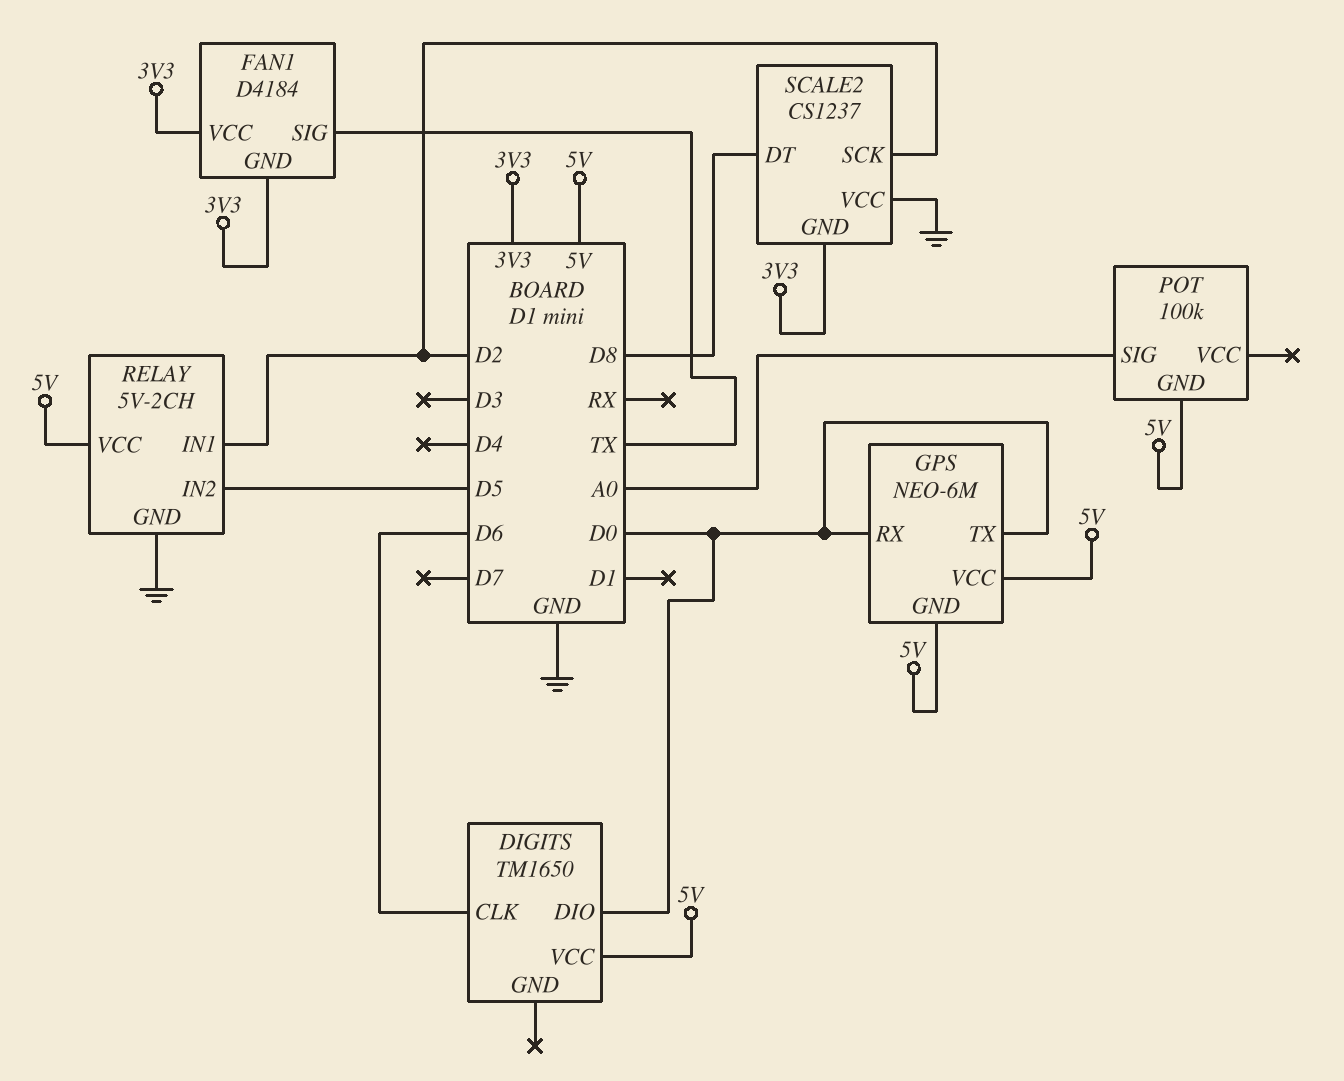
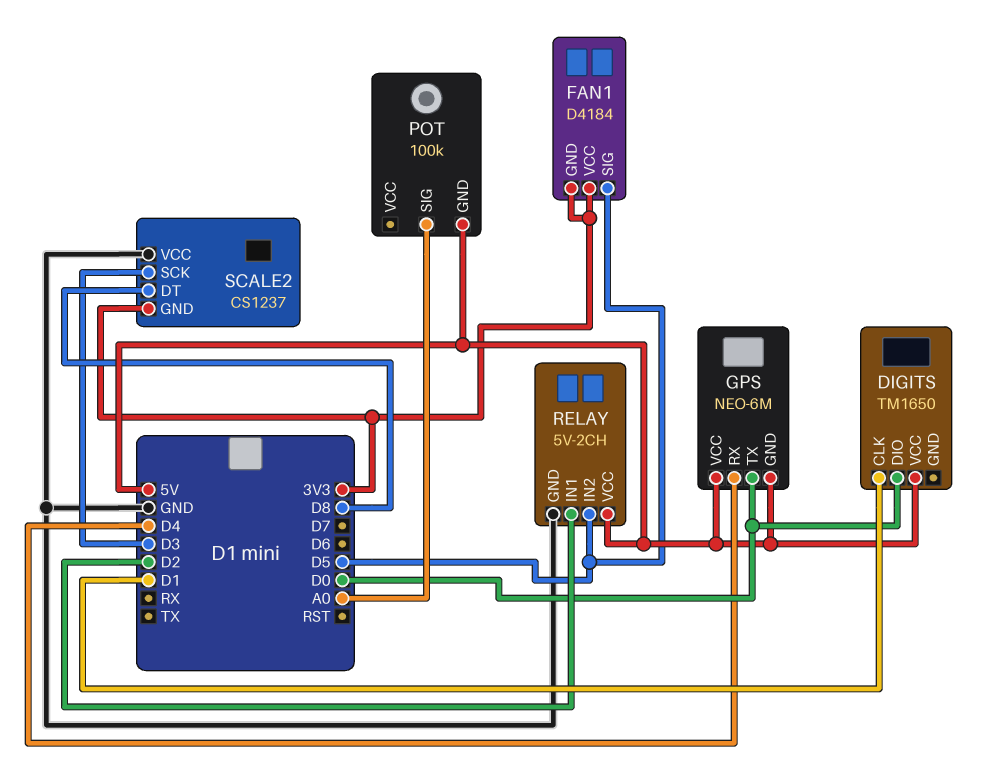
DIGITS pin CLK: D6 -> D1
FAN1 pin SIG: TX -> D5
GPS pin RX: D0 -> D4
SCALE2 pin SCK: D2 -> D3

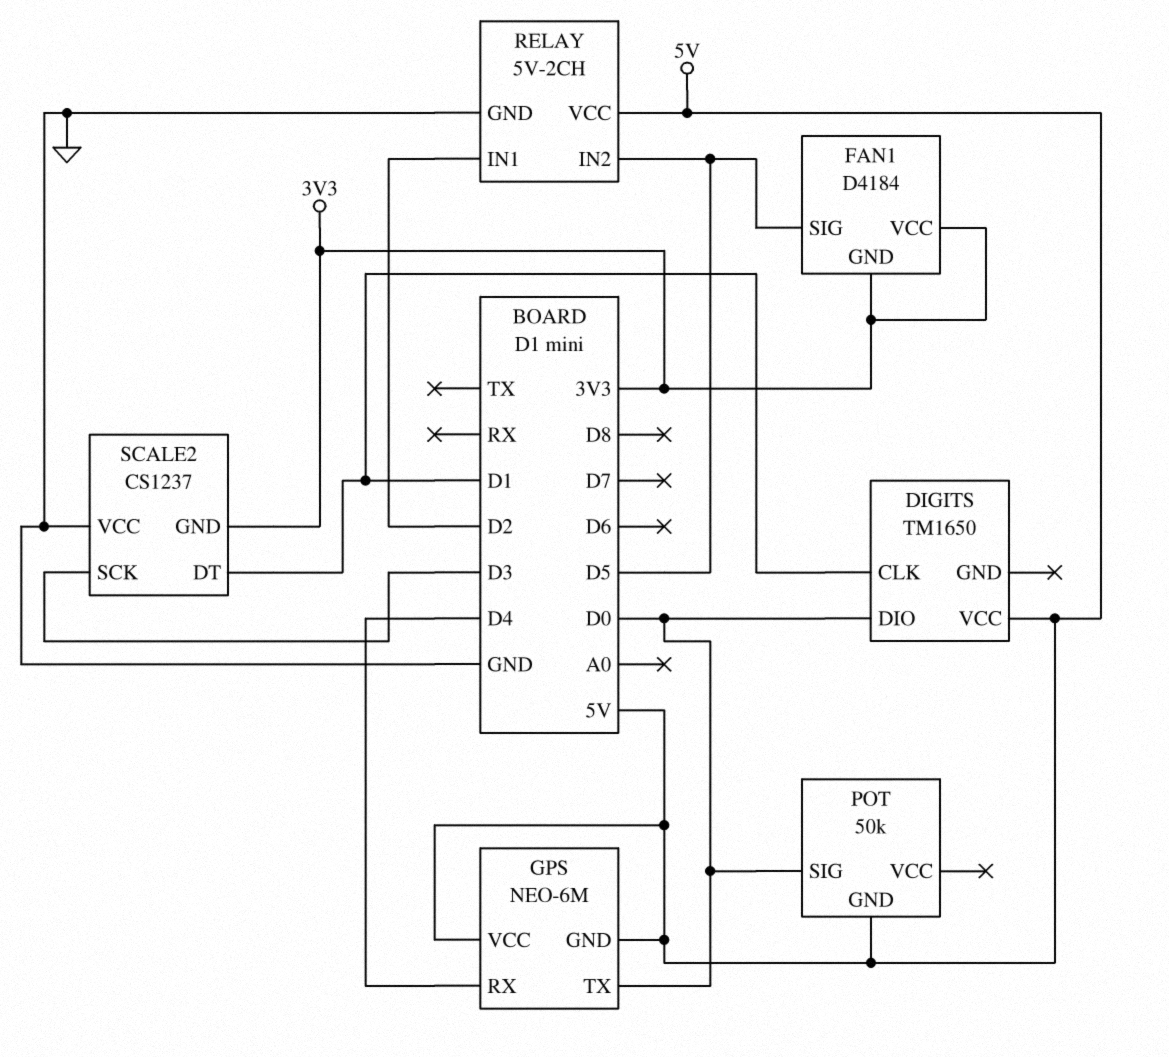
POT: 100k -> 50k
POT pin SIG: A0 -> D0
SCALE2 pin DT: D8 -> D1

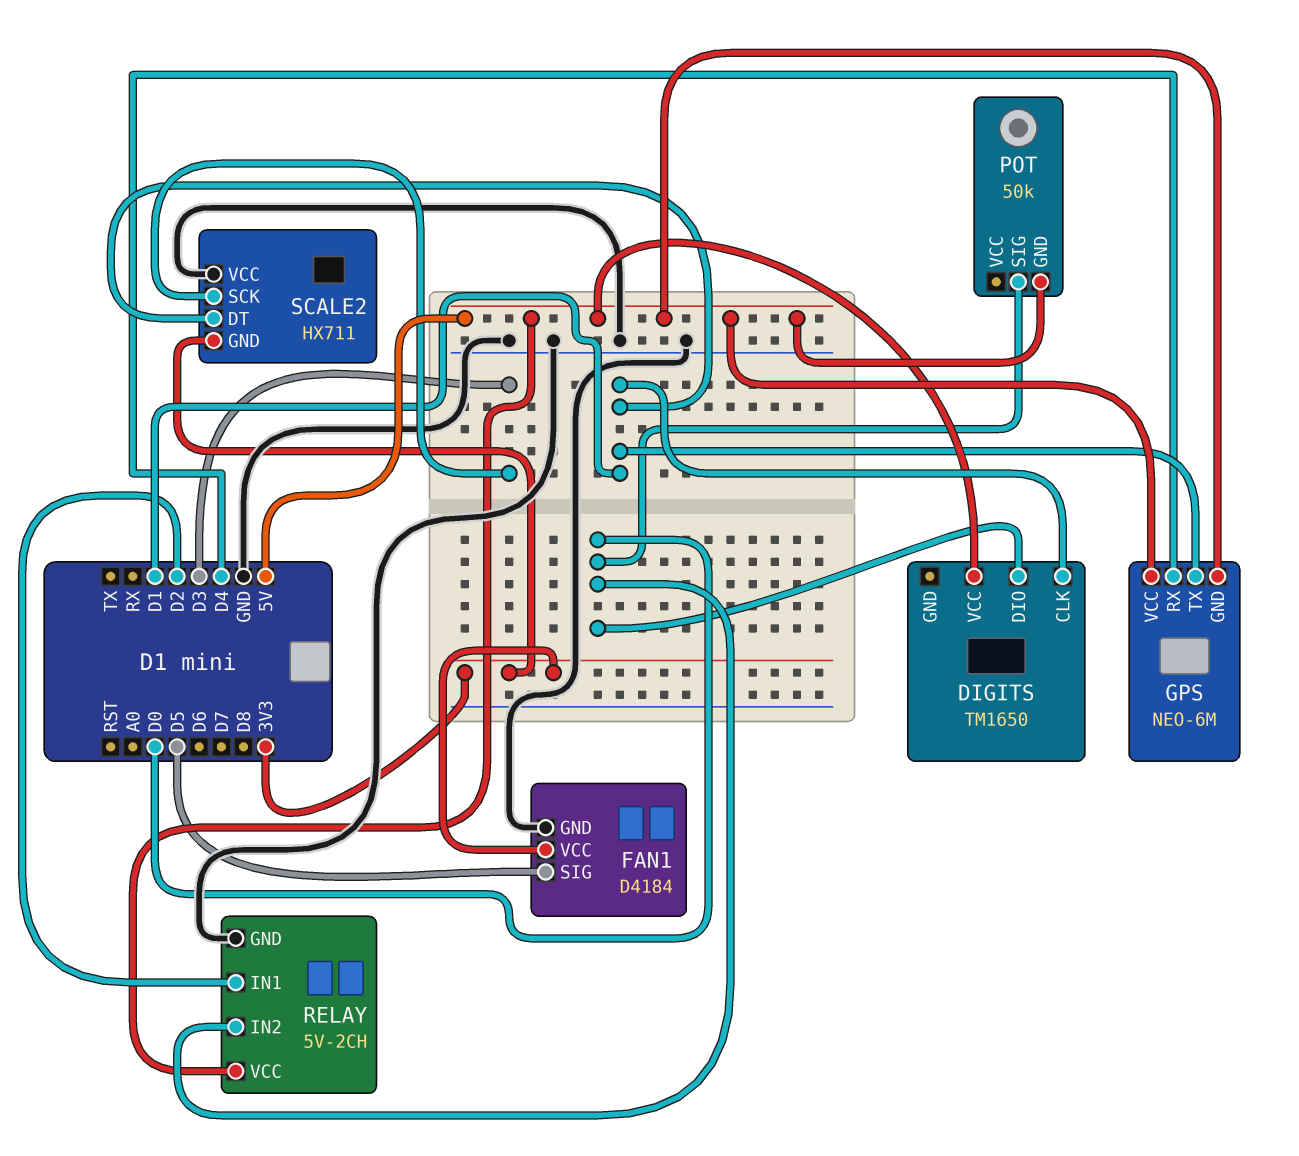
FAN1 pin GND: 3V3 -> GND
GPS pin TX: D0 -> D1
RELAY pin IN2: D5 -> D0
SCALE2: CS1237 -> HX711

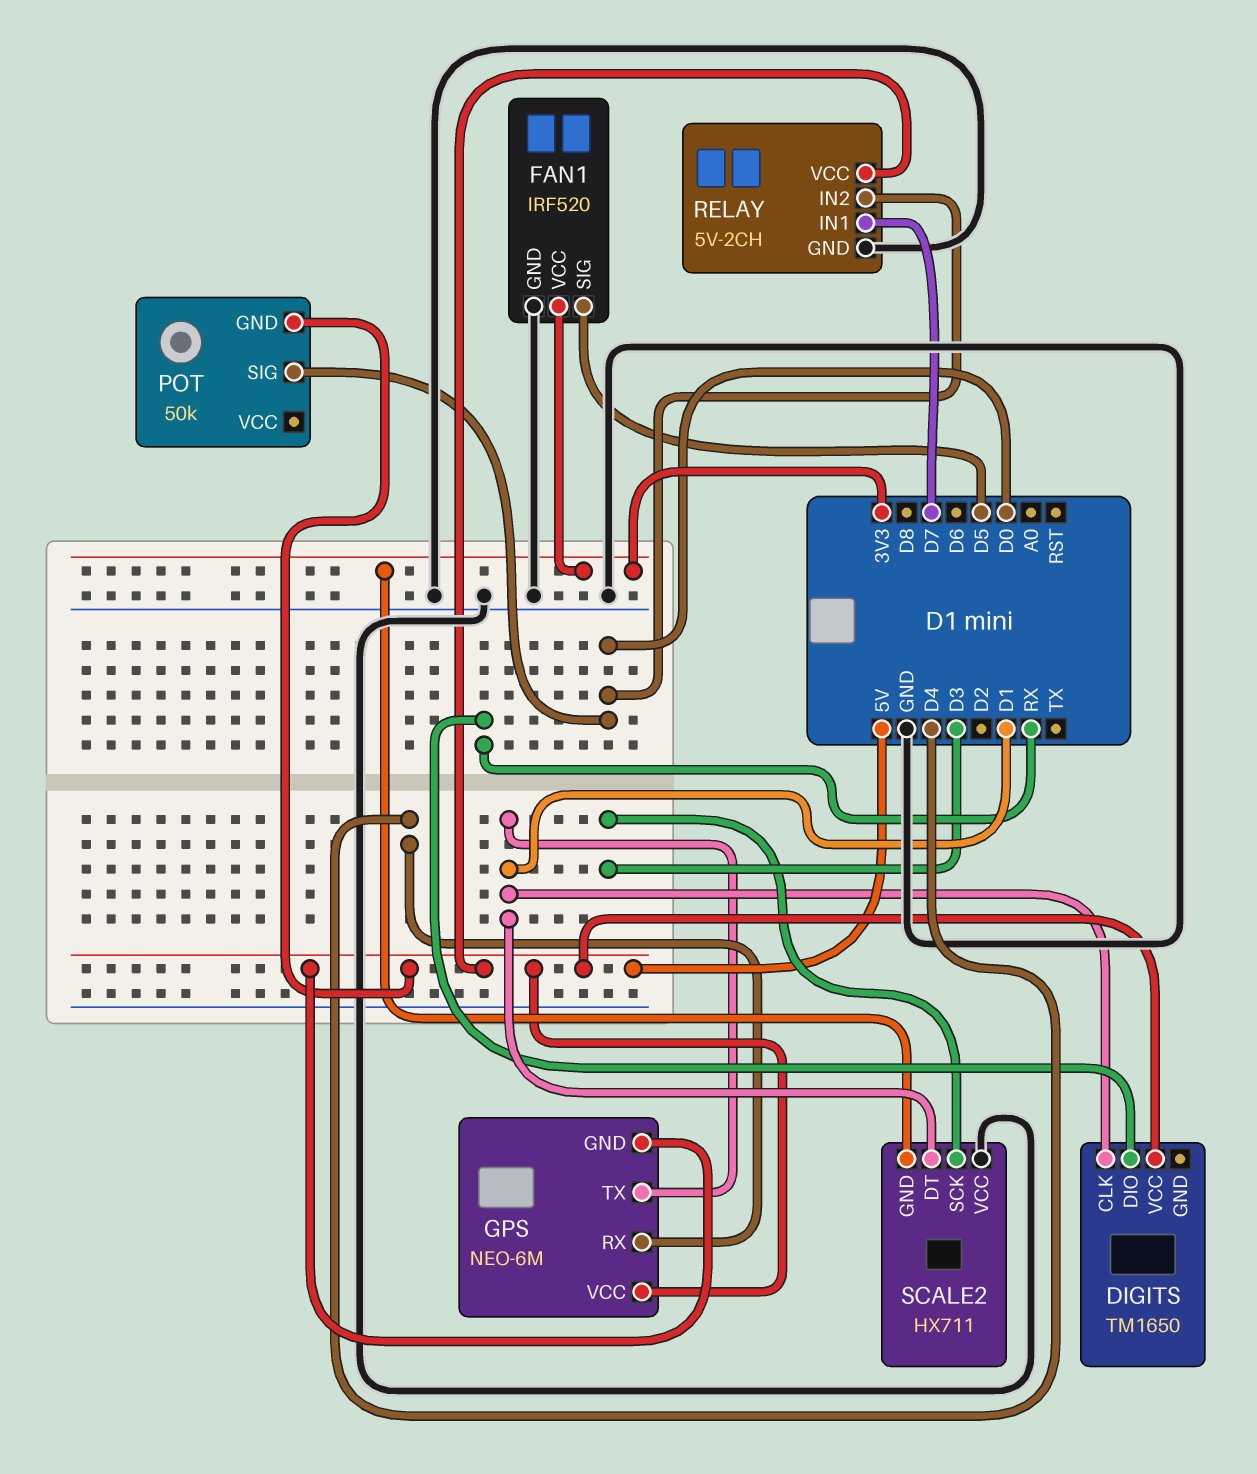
DIGITS pin DIO: D0 -> RX
FAN1: D4184 -> IRF520
RELAY pin IN1: D2 -> D7

